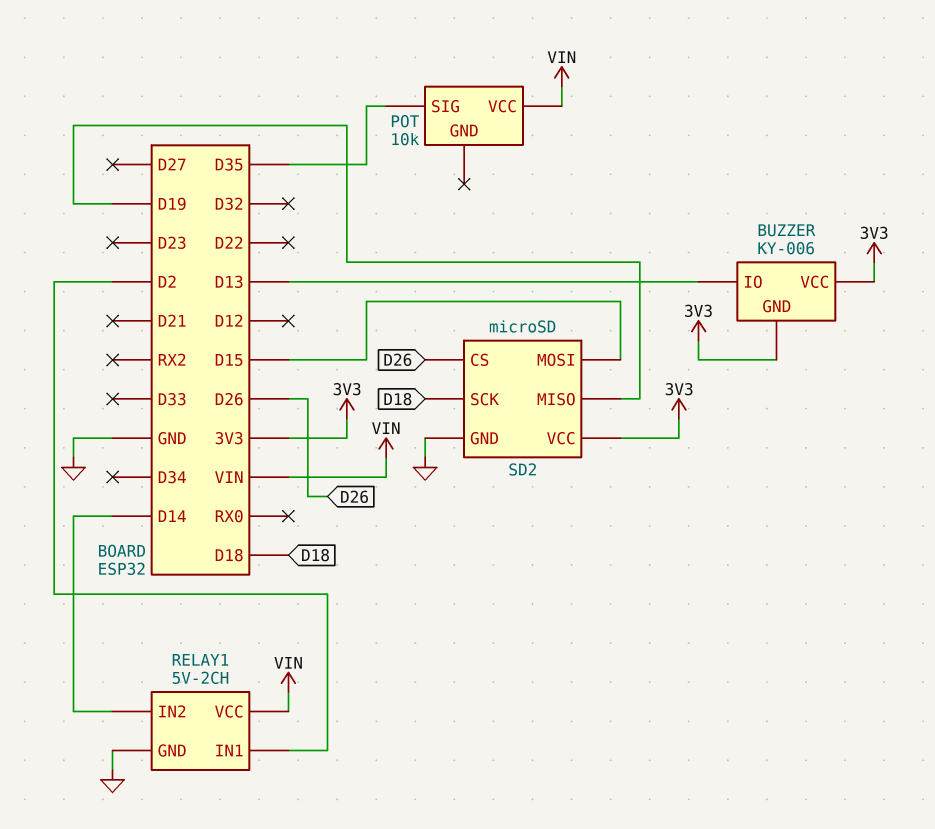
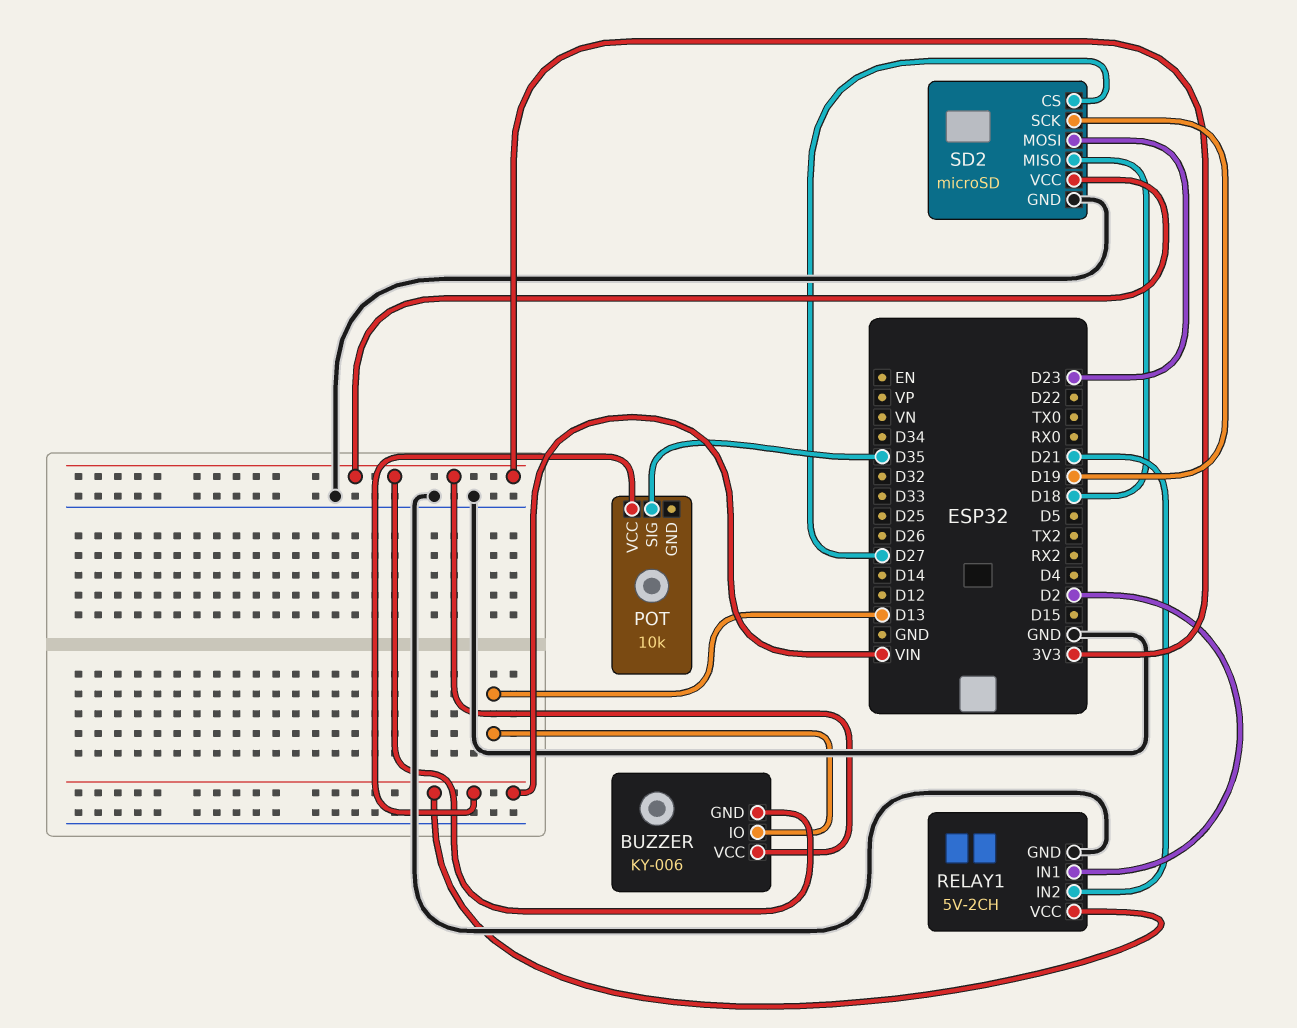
RELAY1 pin IN2: D14 -> D21
SD2 pin CS: D26 -> D27
SD2 pin MISO: D19 -> D18
SD2 pin MOSI: D15 -> D23
SD2 pin SCK: D18 -> D19

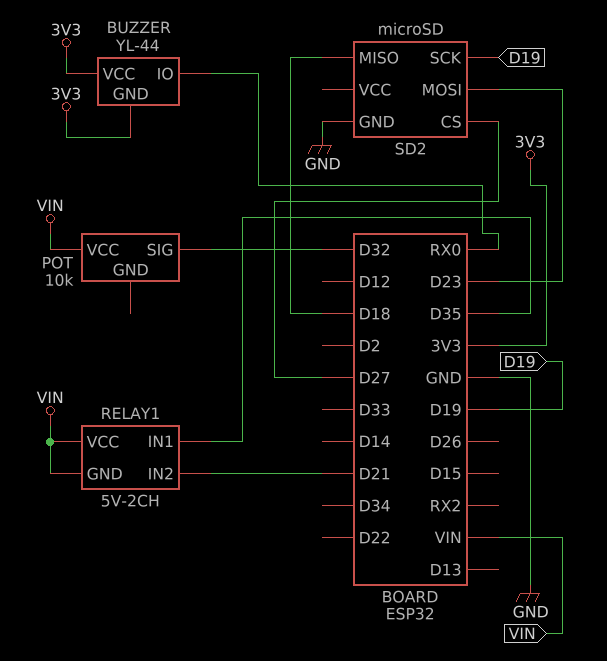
BUZZER: KY-006 -> YL-44
BUZZER pin IO: D13 -> RX0
POT pin SIG: D35 -> D32
RELAY1 pin GND: GND -> VIN
RELAY1 pin IN1: D2 -> D35
SD2 pin VCC: 3V3 -> none

